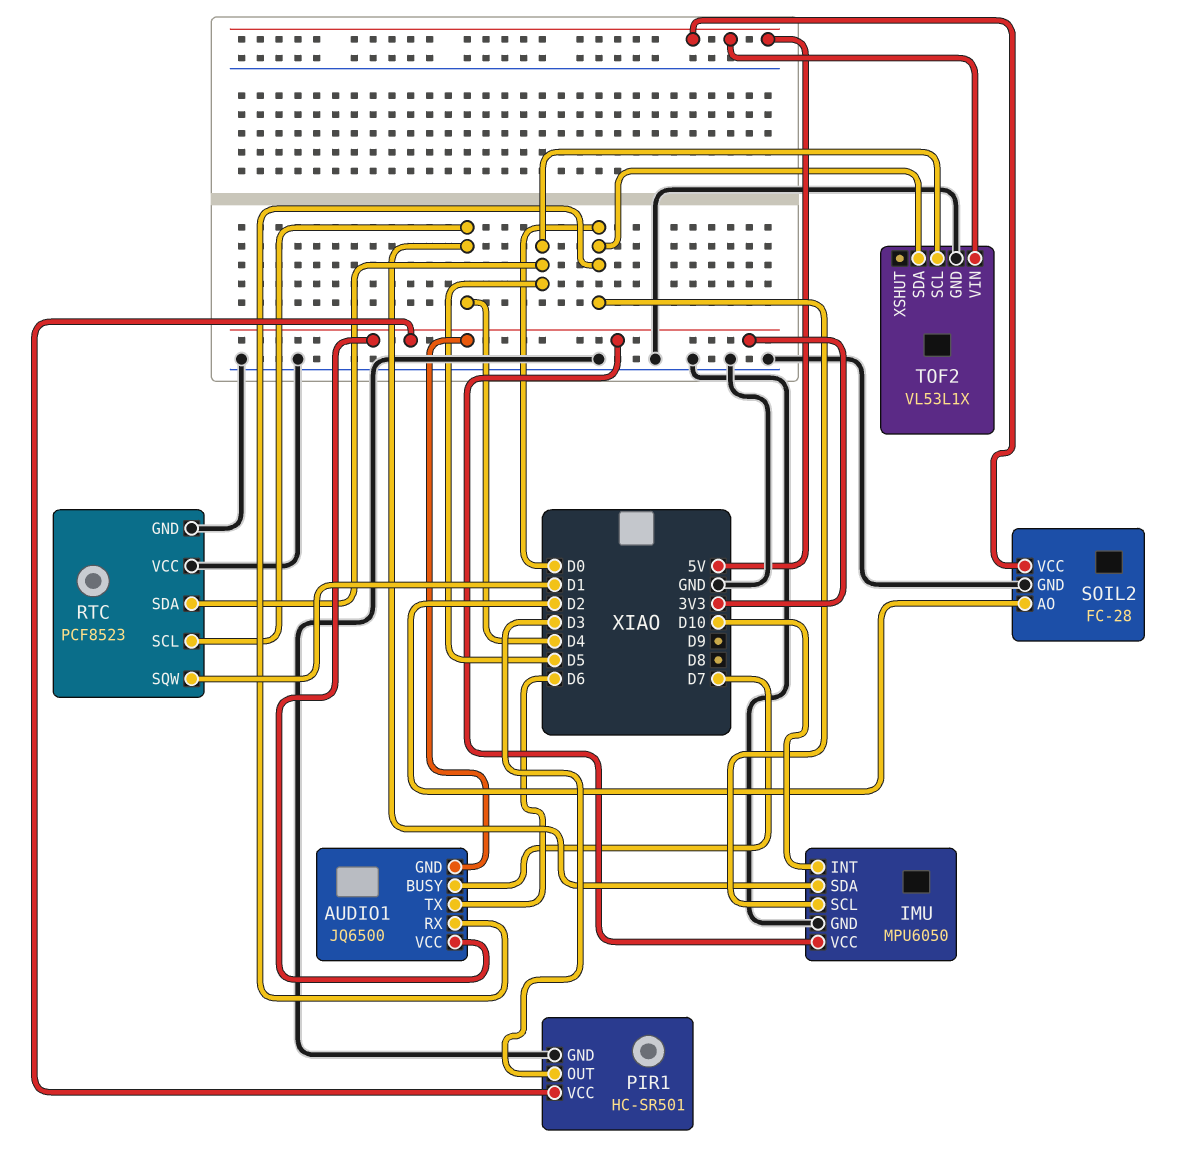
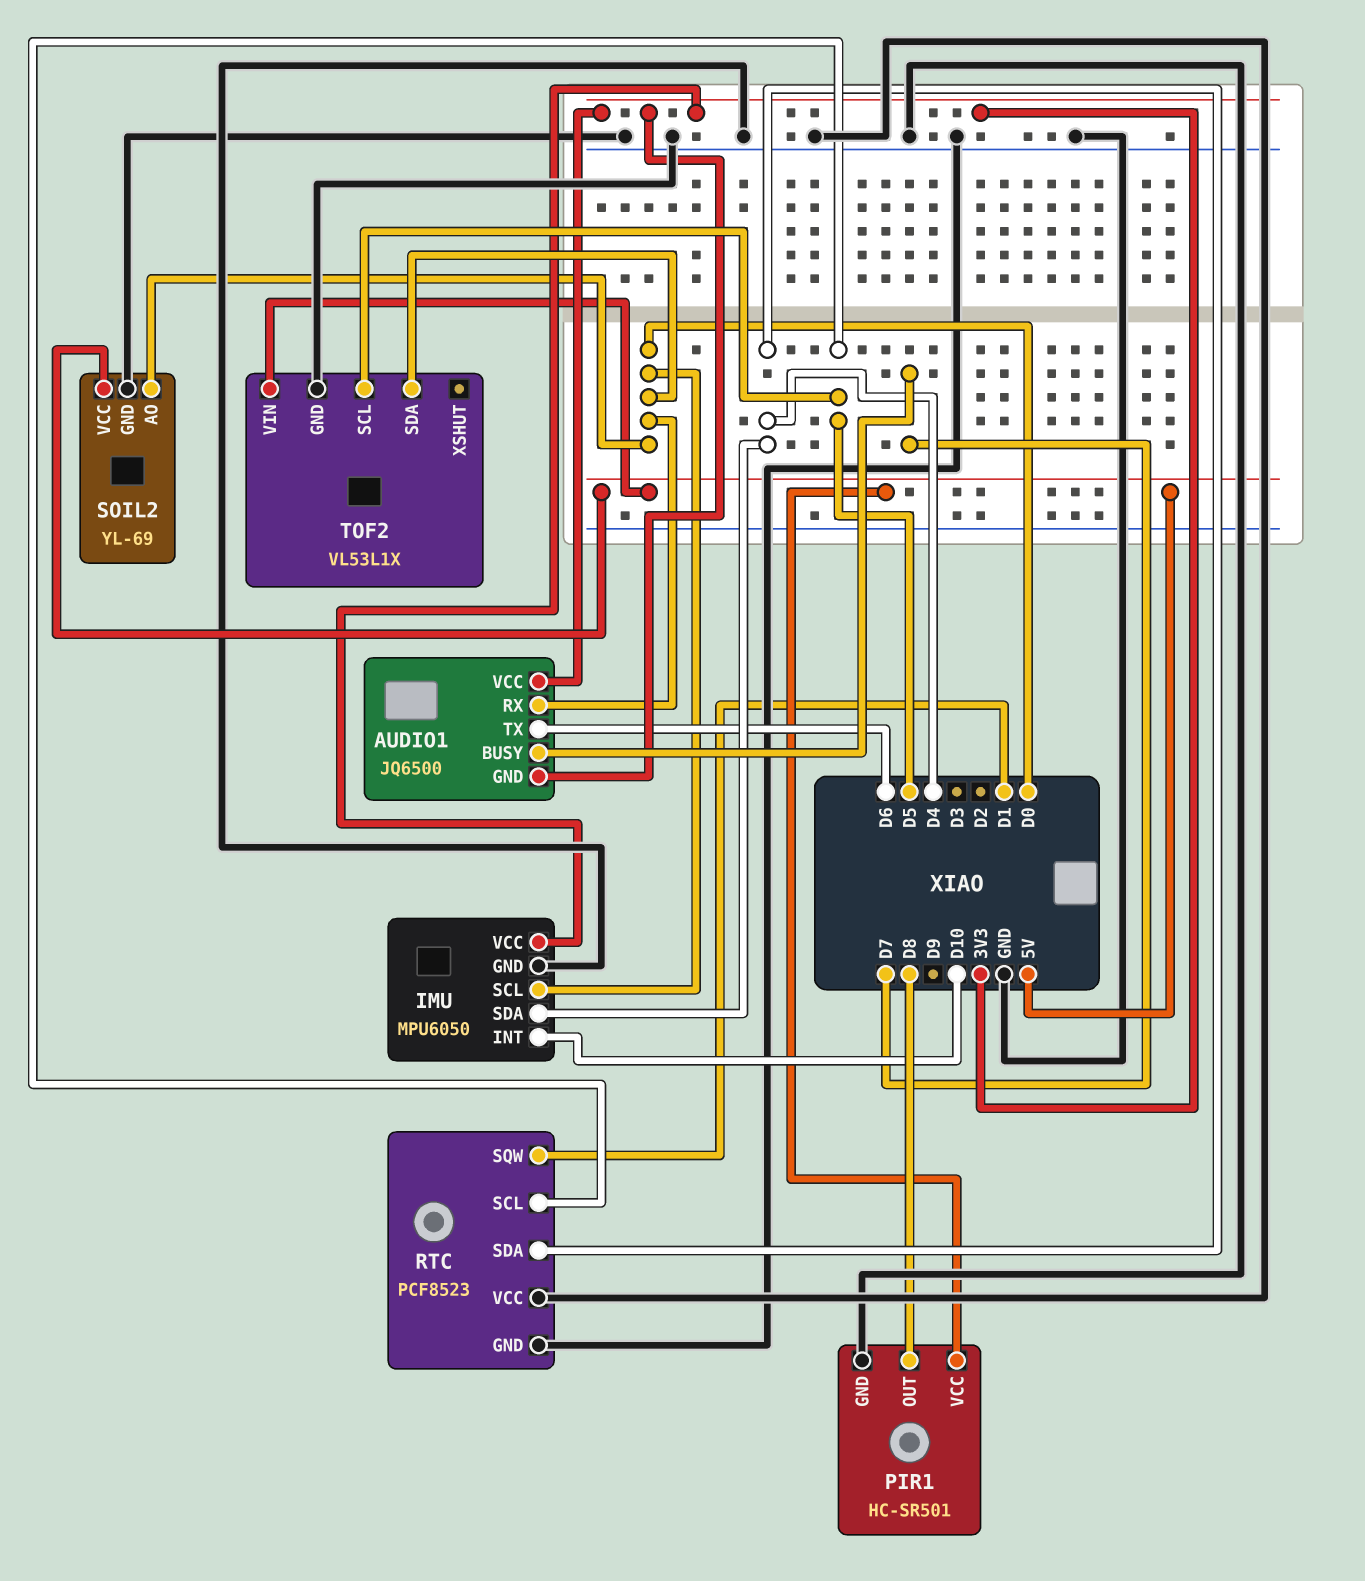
PIR1 pin OUT: D3 -> D8
PIR1 pin VCC: 3V3 -> 5V
RTC pin SCL: D4 -> D5
RTC pin SDA: D5 -> D4
SOIL2: FC-28 -> YL-69
SOIL2 pin AO: D2 -> D0

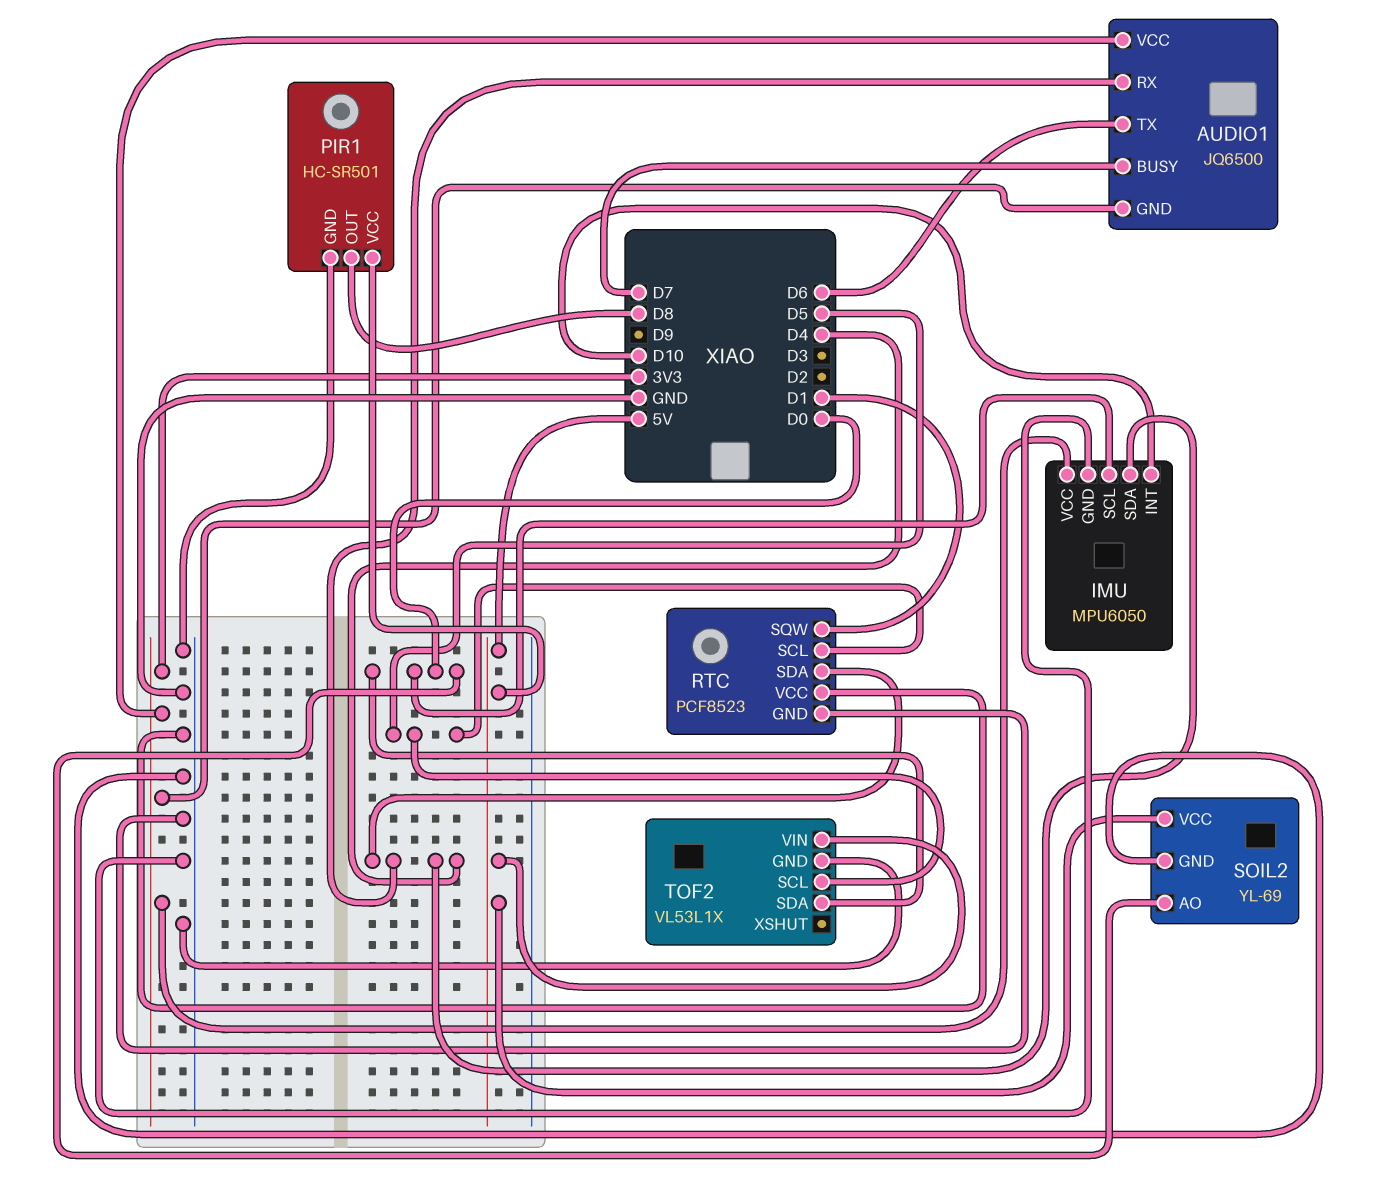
AUDIO1 pin RX: D0 -> D4

